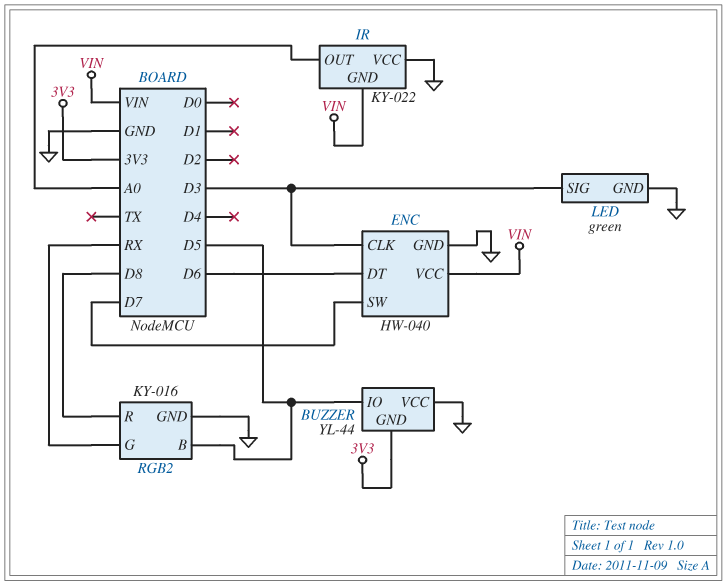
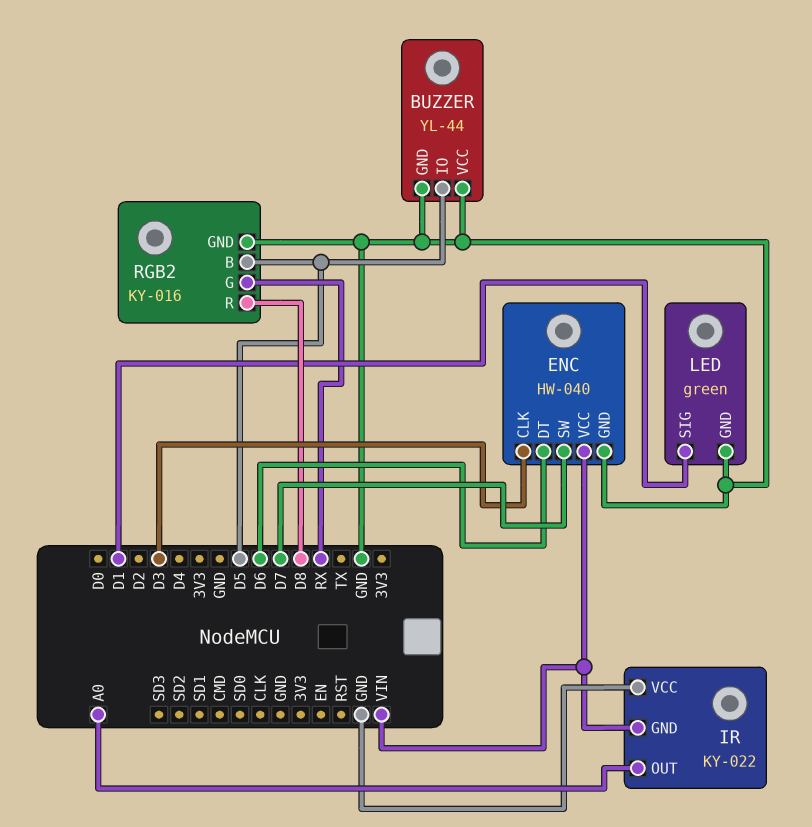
BUZZER pin GND: 3V3 -> GND
LED pin SIG: D3 -> D1

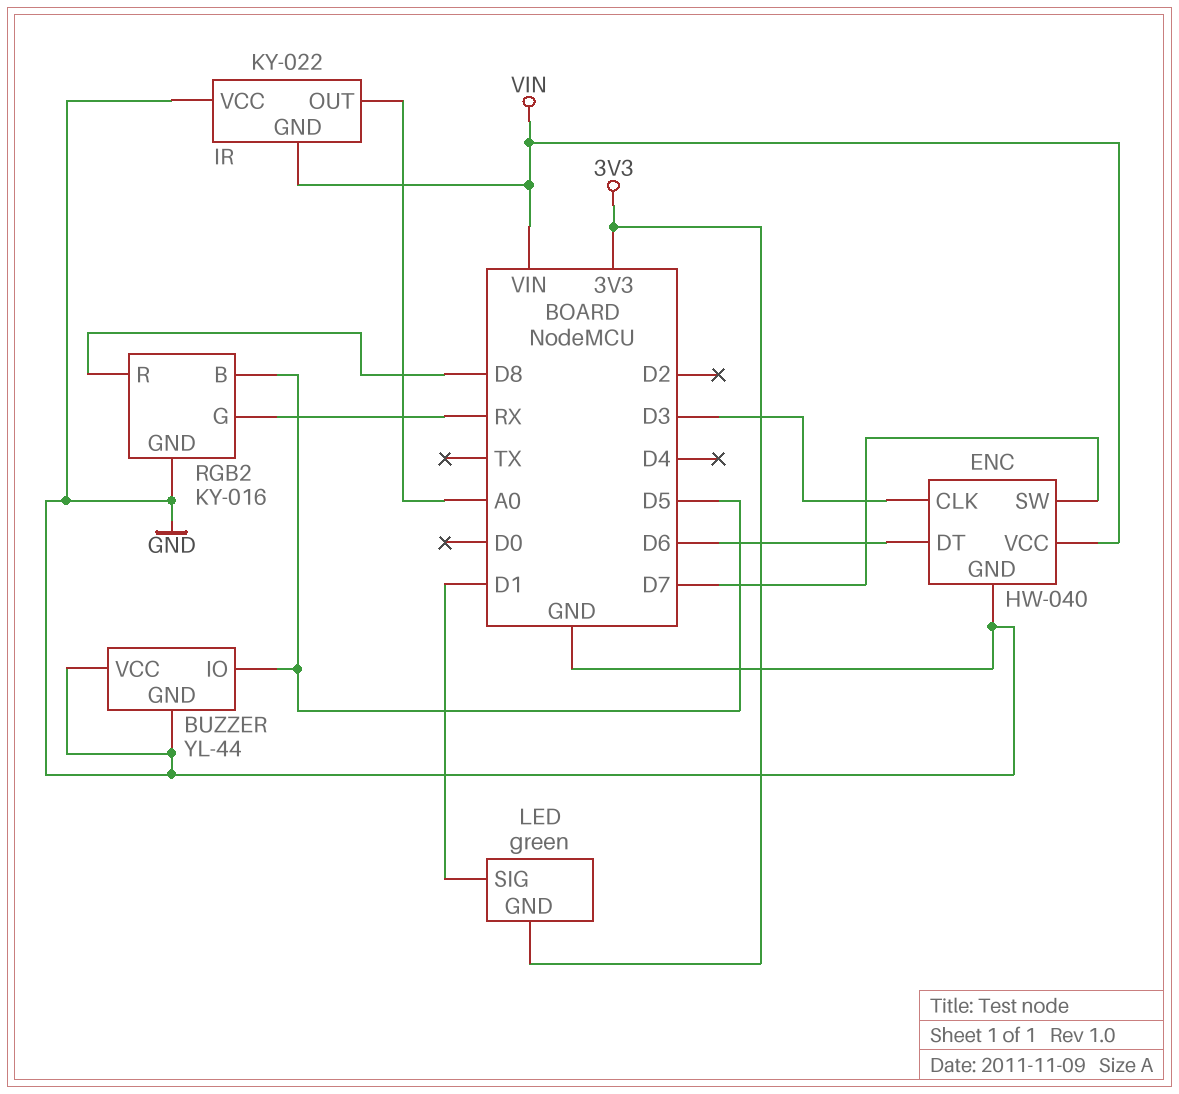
LED pin GND: GND -> 3V3

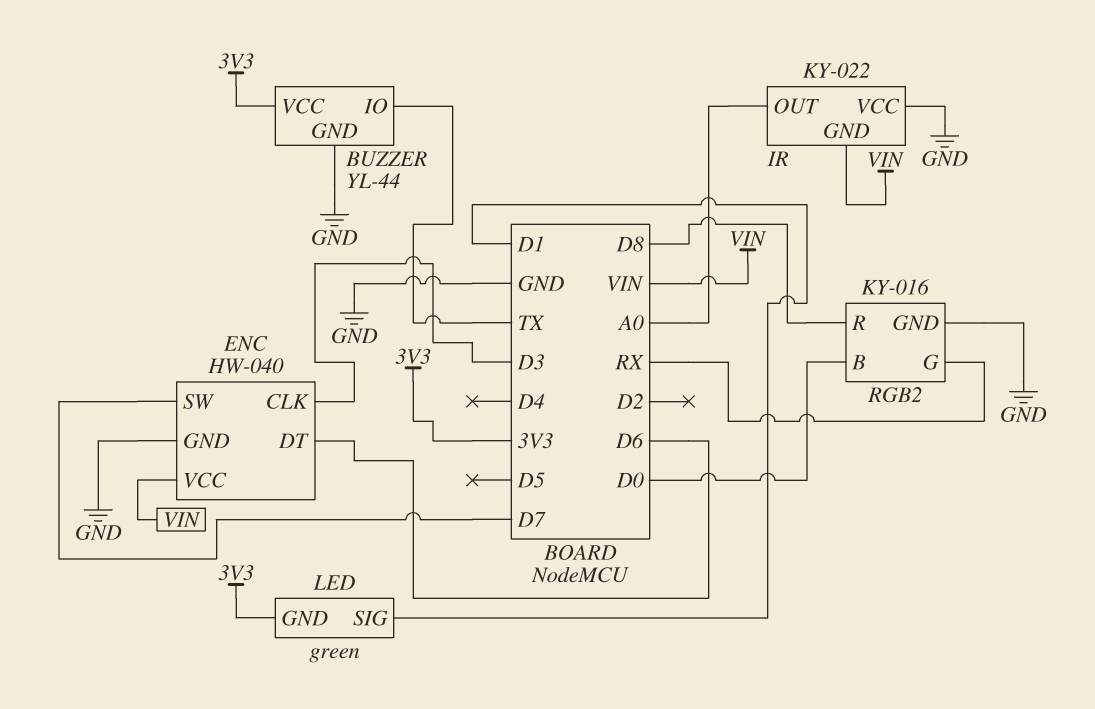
BUZZER pin IO: D5 -> TX
BUZZER pin VCC: GND -> 3V3
RGB2 pin B: D5 -> D0

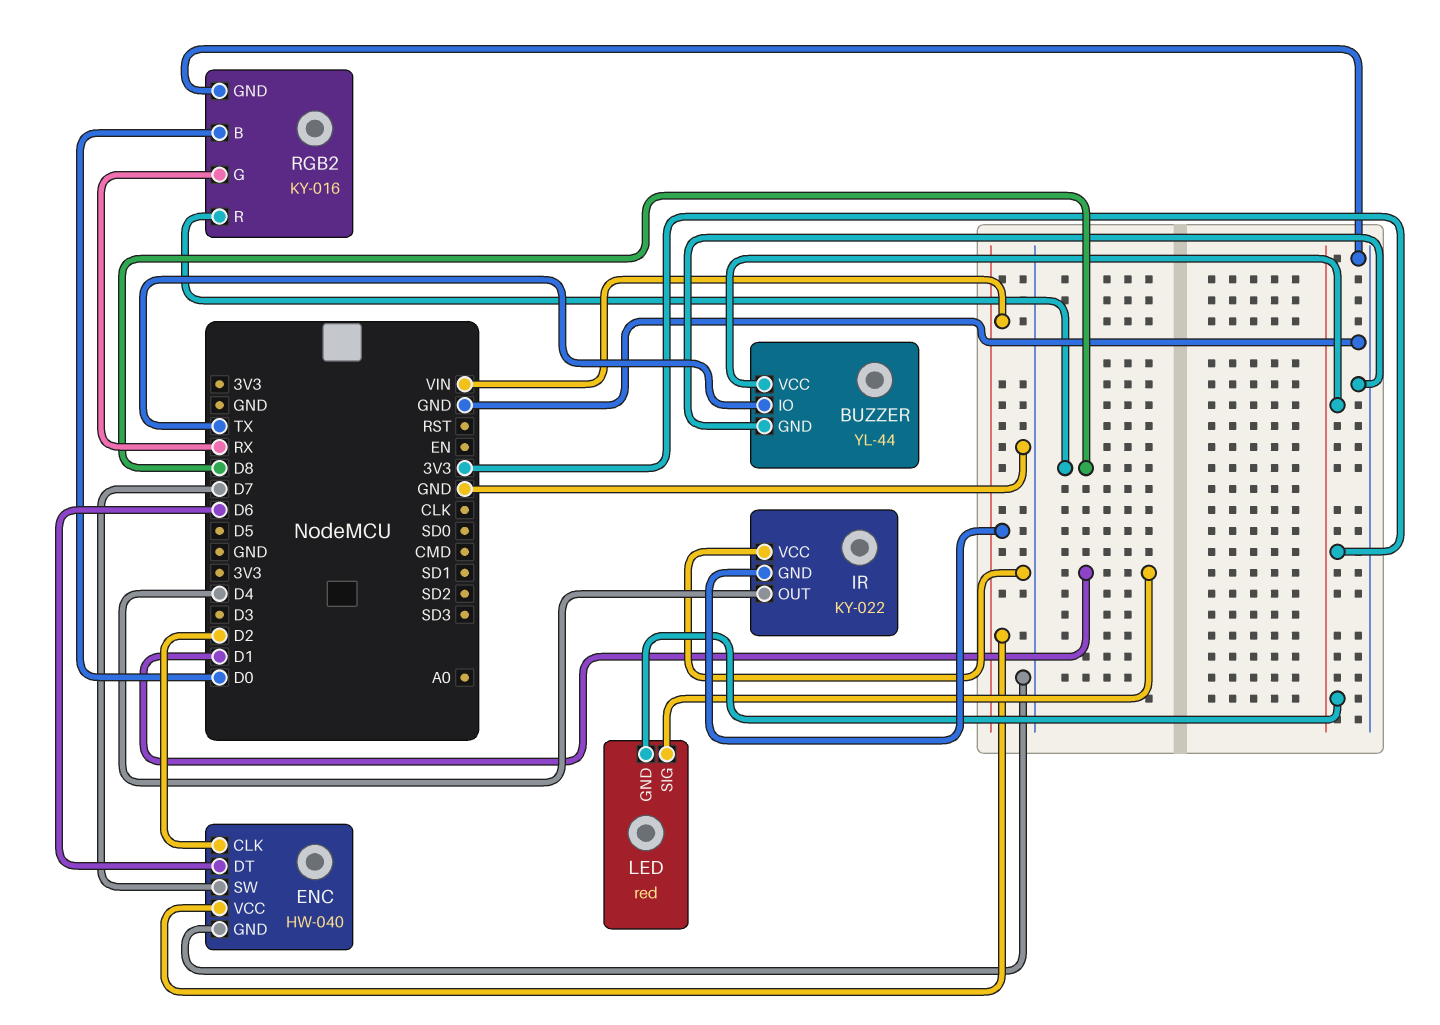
ENC pin CLK: D3 -> D2
IR pin OUT: A0 -> D4
LED: green -> red

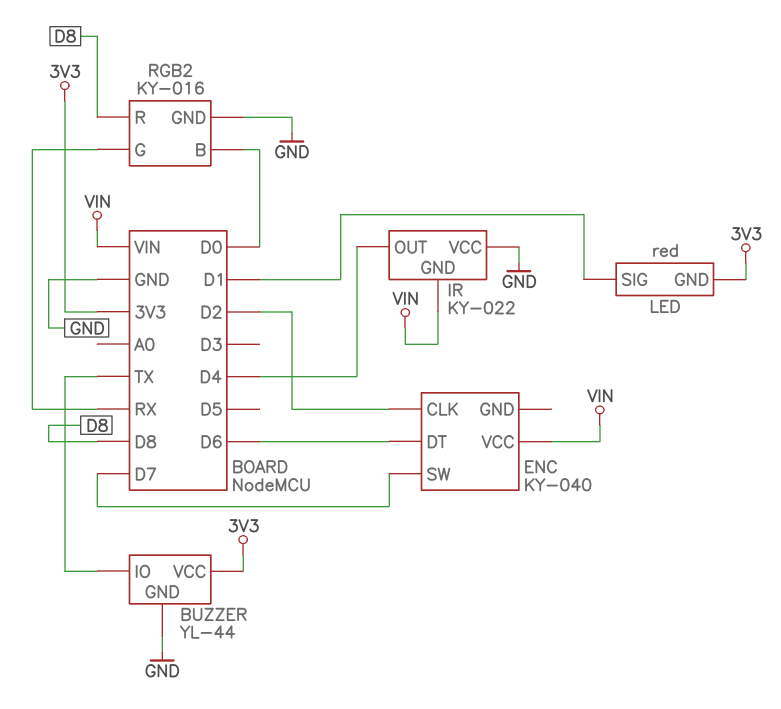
ENC: HW-040 -> KY-040
ENC pin GND: GND -> none

